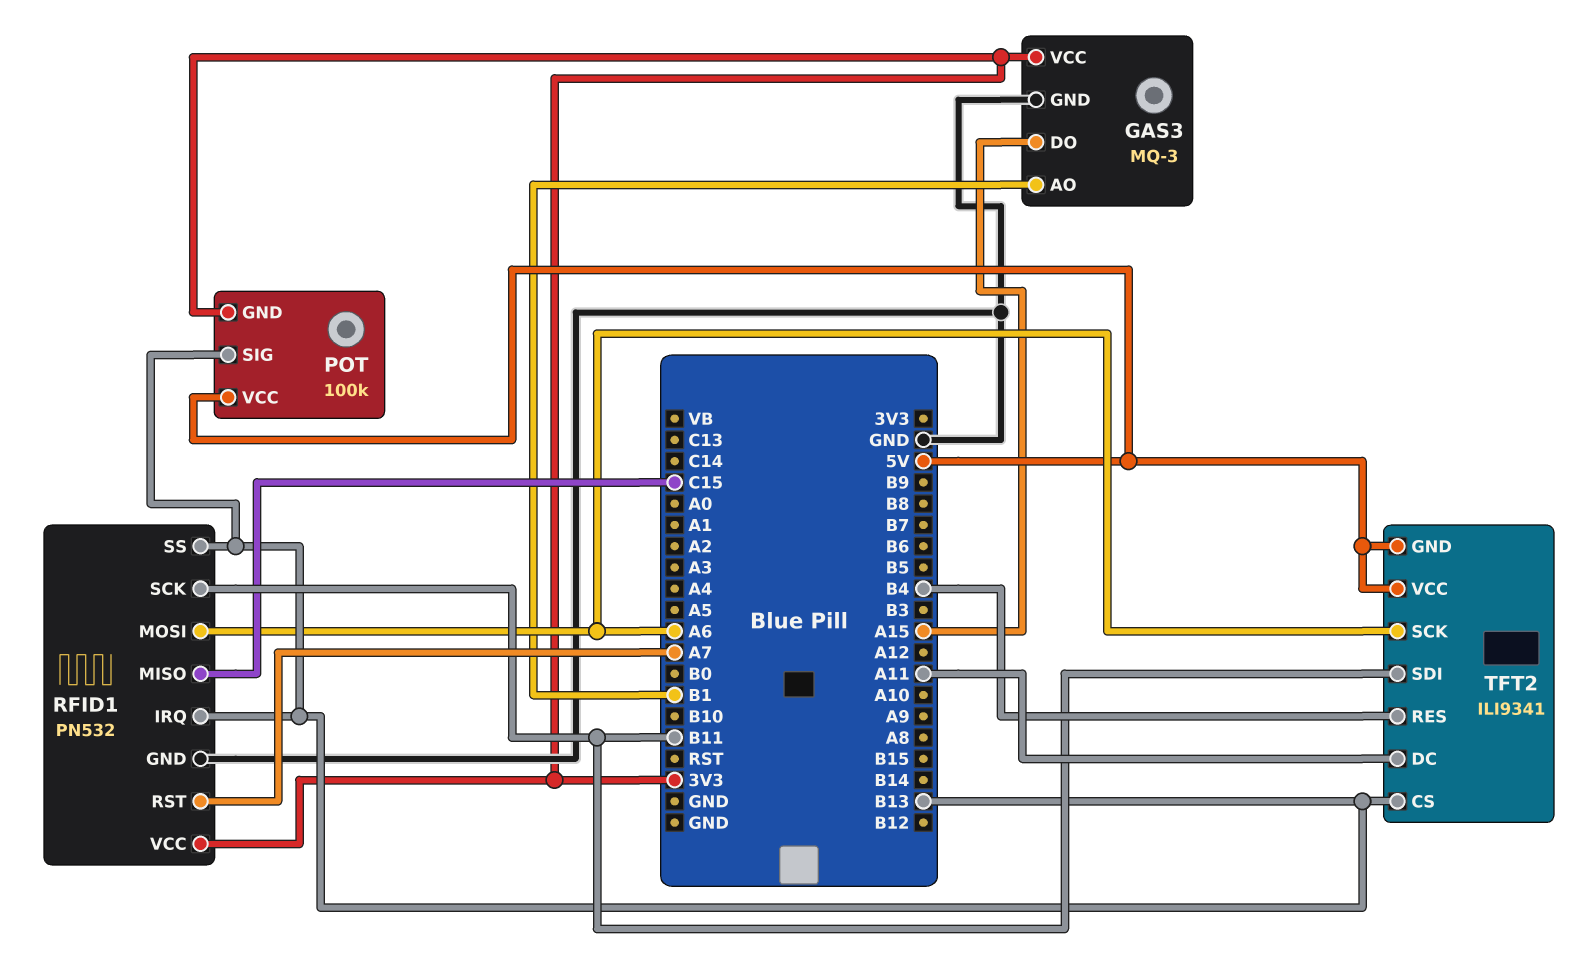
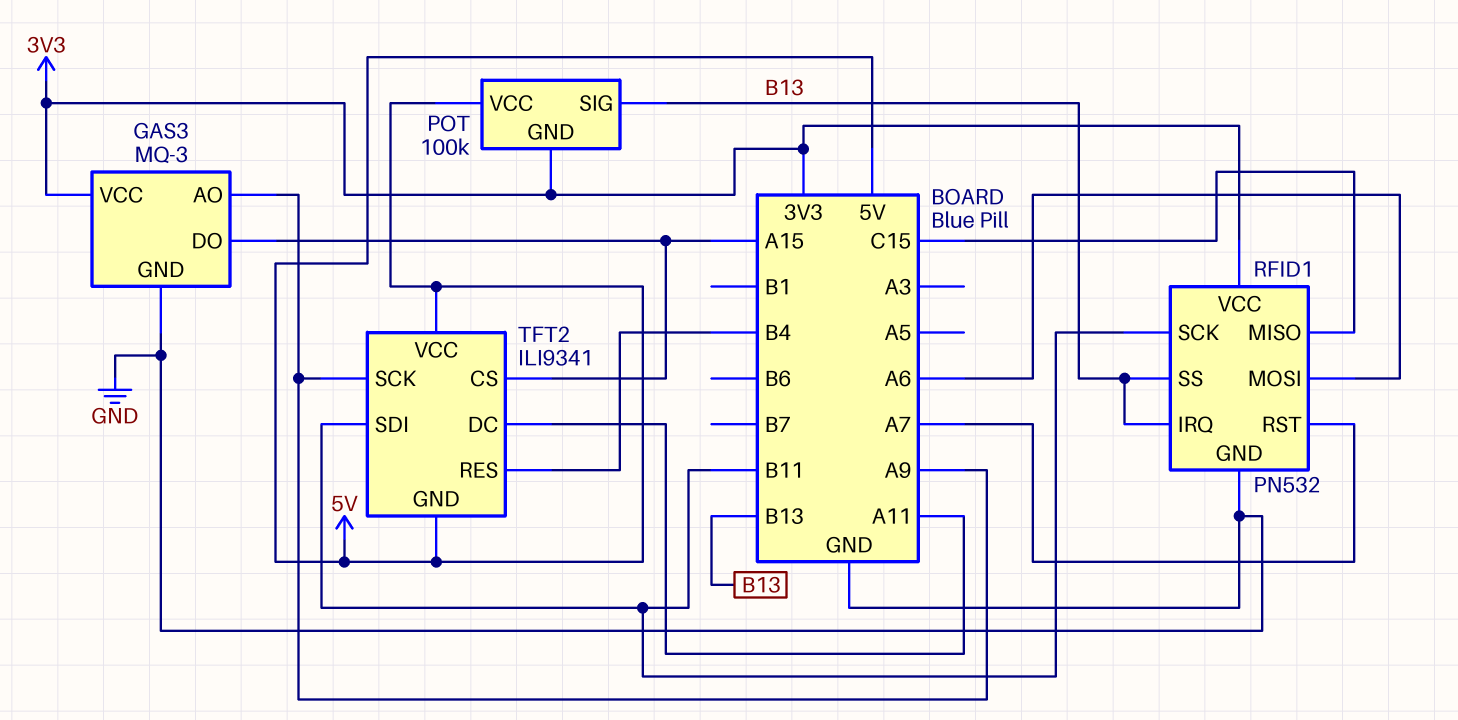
GAS3 pin AO: B1 -> A9
TFT2 pin CS: B13 -> A15
TFT2 pin SCK: A6 -> A9

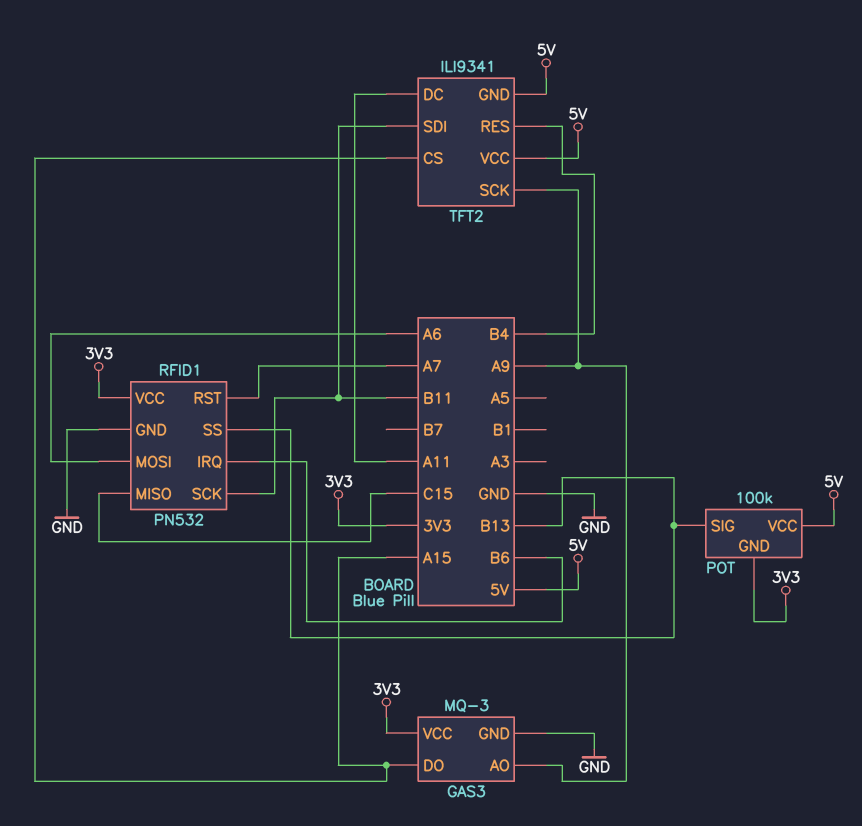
RFID1 pin IRQ: B13 -> B6

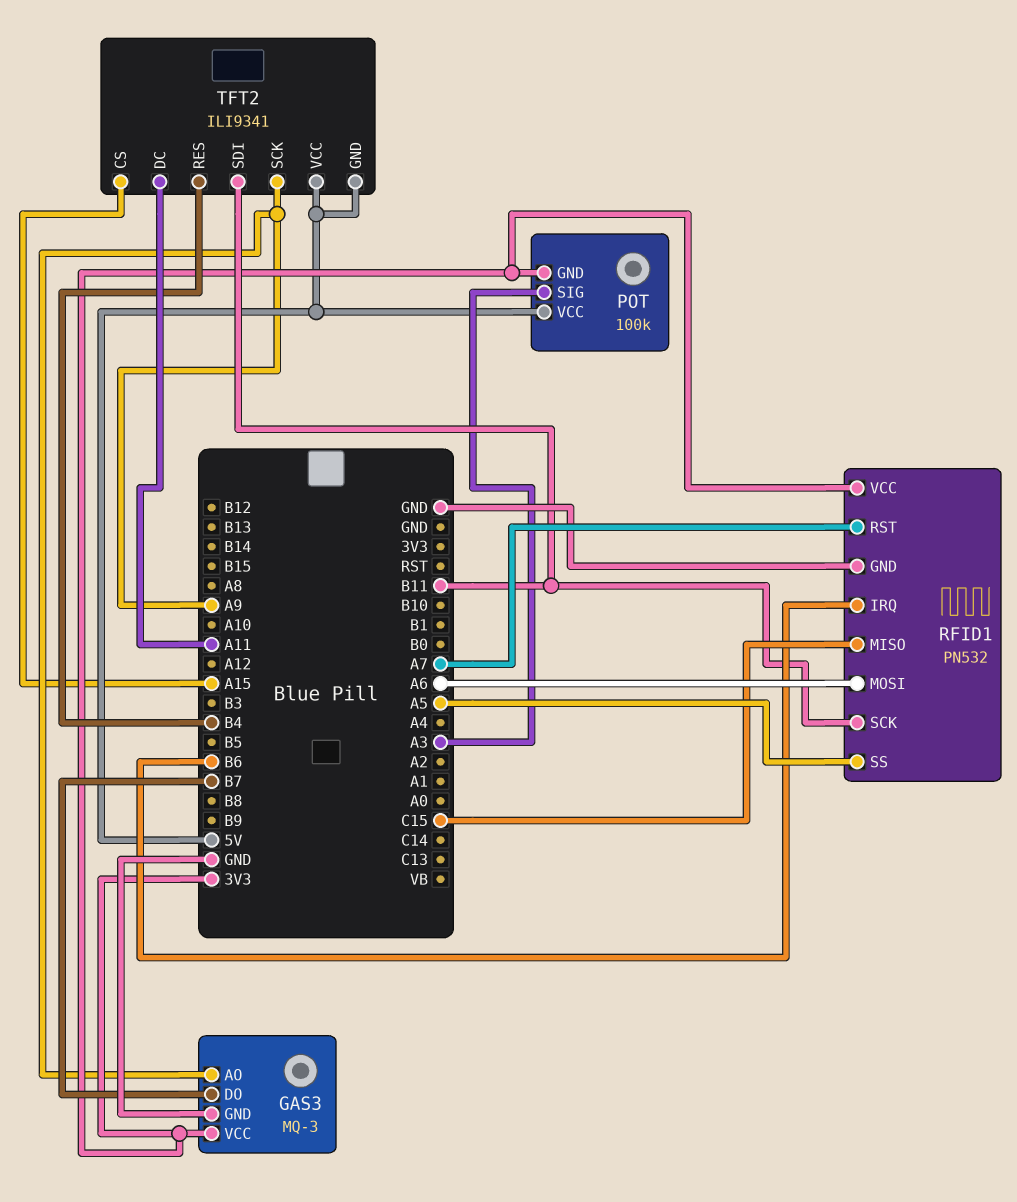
GAS3 pin DO: A15 -> B7
POT pin SIG: B13 -> A3
RFID1 pin SS: B13 -> A5

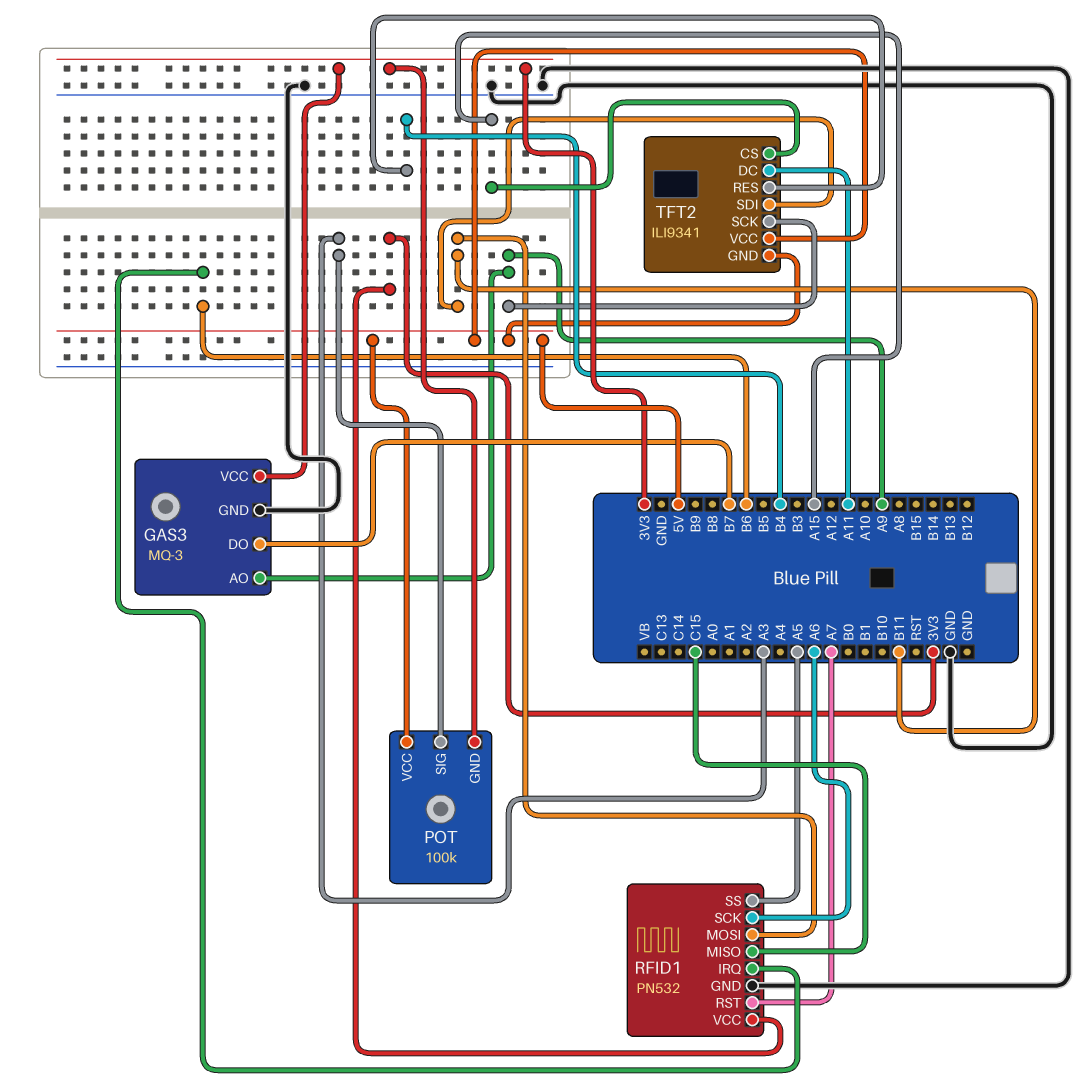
RFID1 pin MOSI: A6 -> B11
RFID1 pin SCK: B11 -> A6

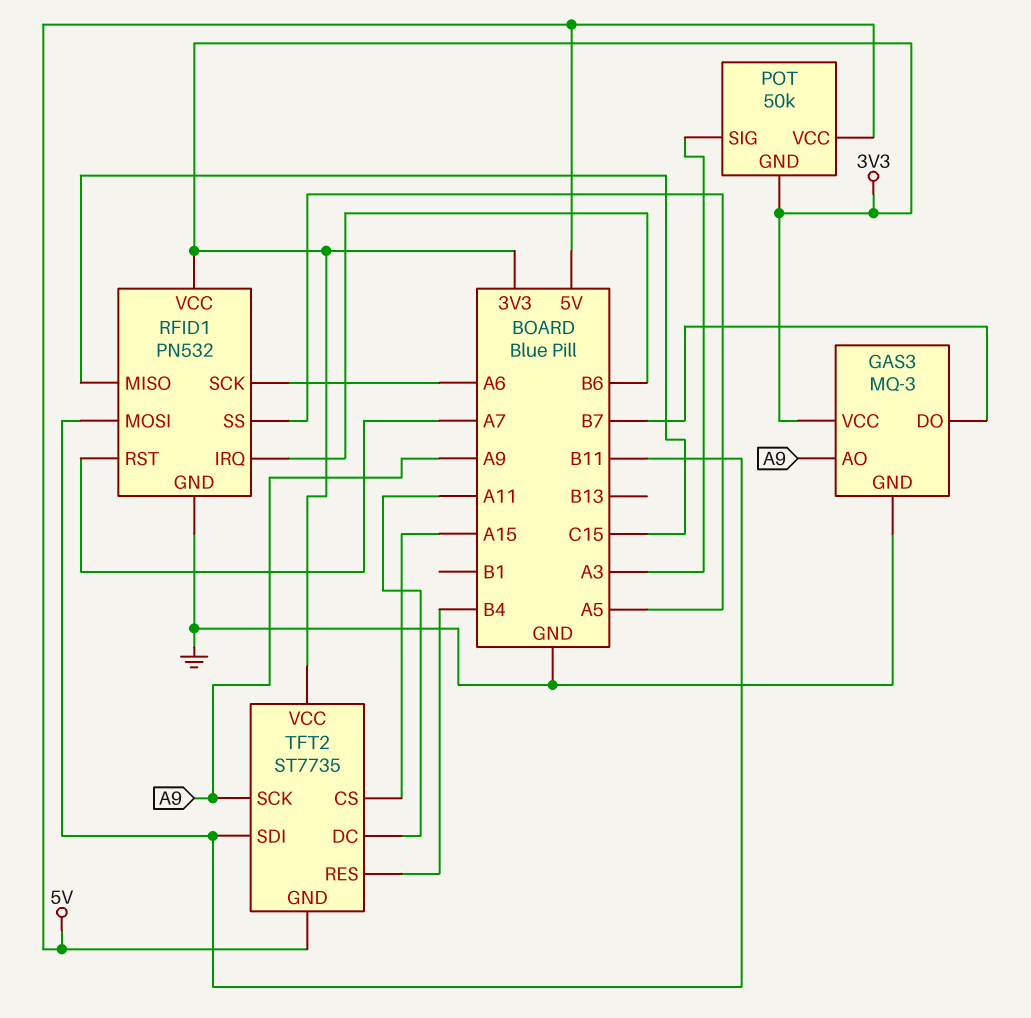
POT: 100k -> 50k
TFT2: ILI9341 -> ST7735
TFT2 pin VCC: 5V -> 3V3

